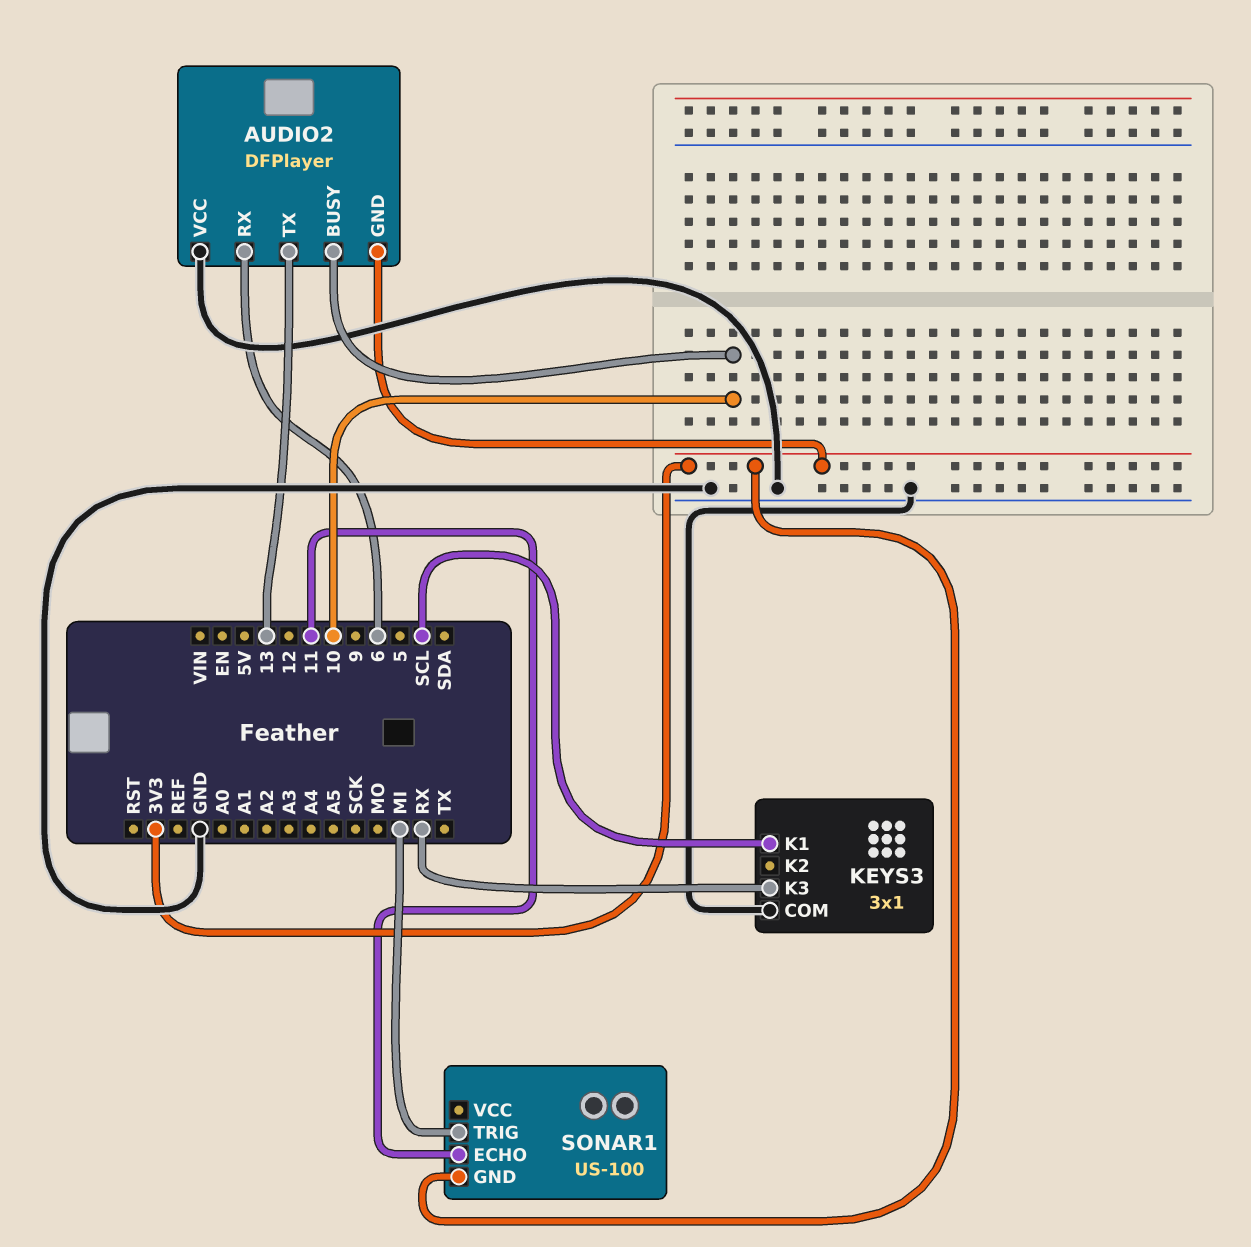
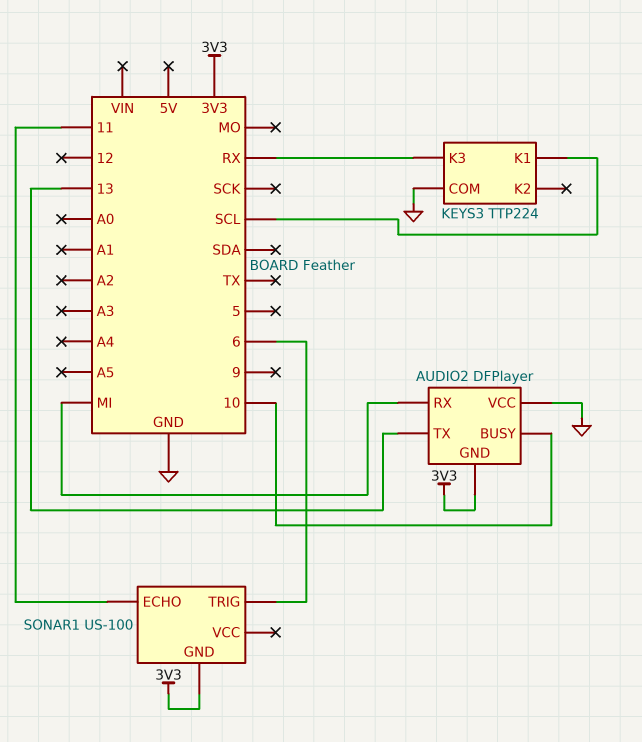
AUDIO2 pin RX: 6 -> MI
KEYS3: 3x1 -> TTP224
SONAR1 pin TRIG: MI -> 6

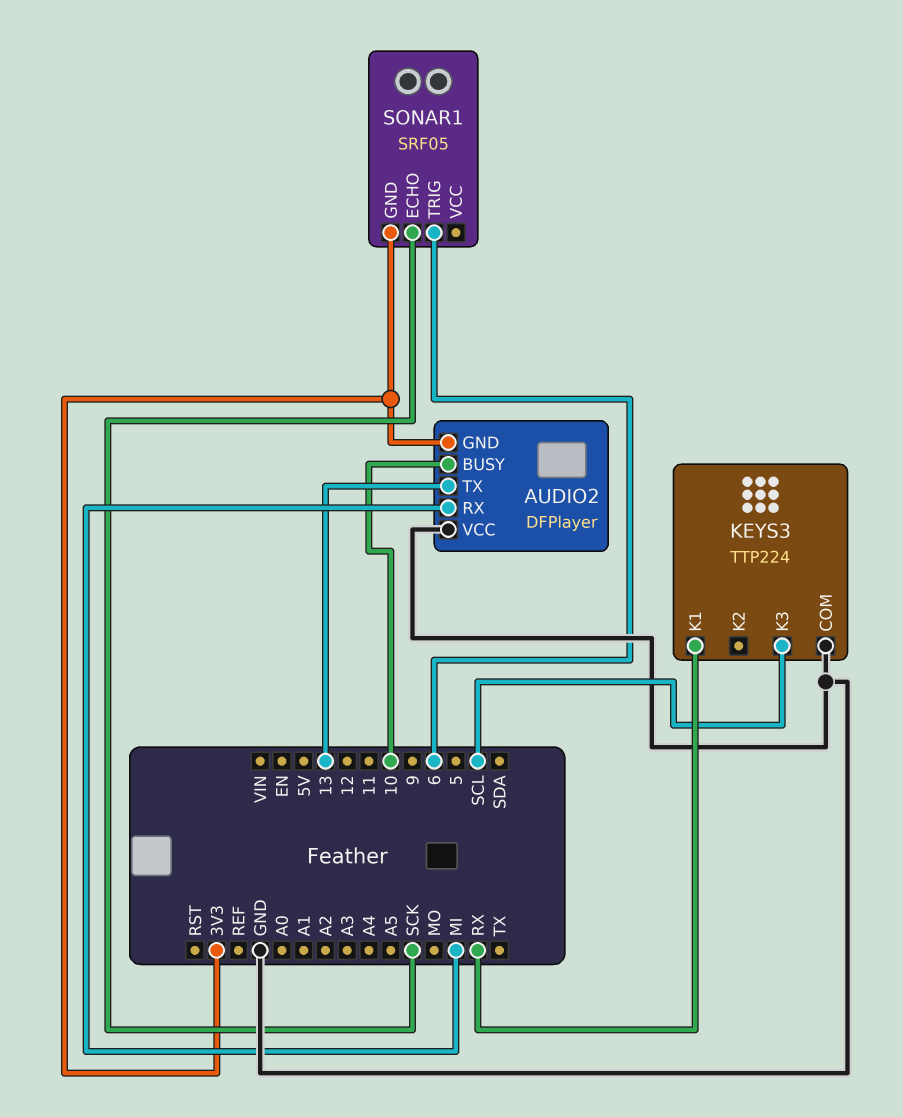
KEYS3 pin K1: SCL -> RX
KEYS3 pin K3: RX -> SCL
SONAR1: US-100 -> SRF05
SONAR1 pin ECHO: 11 -> SCK

